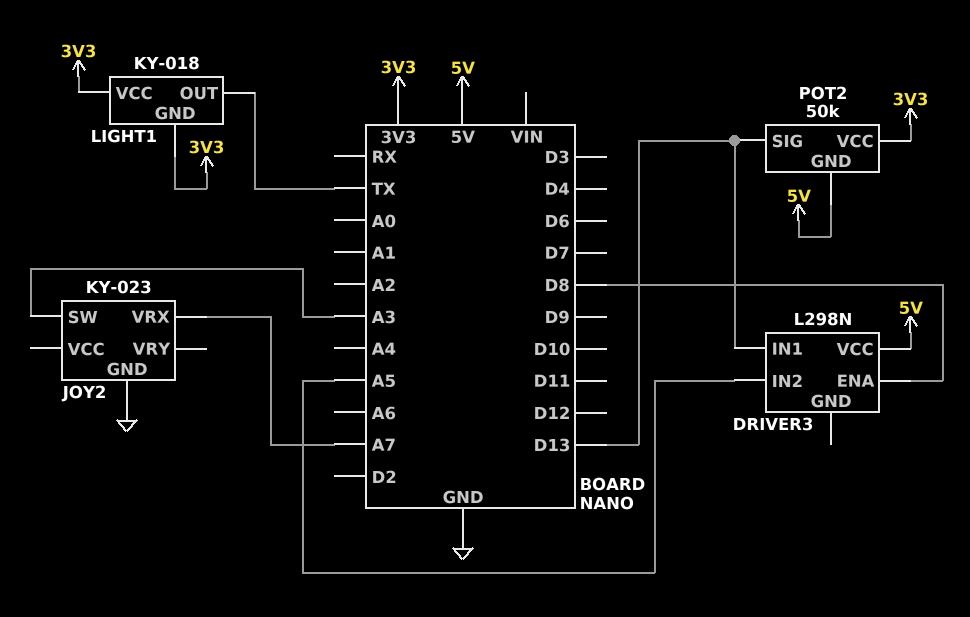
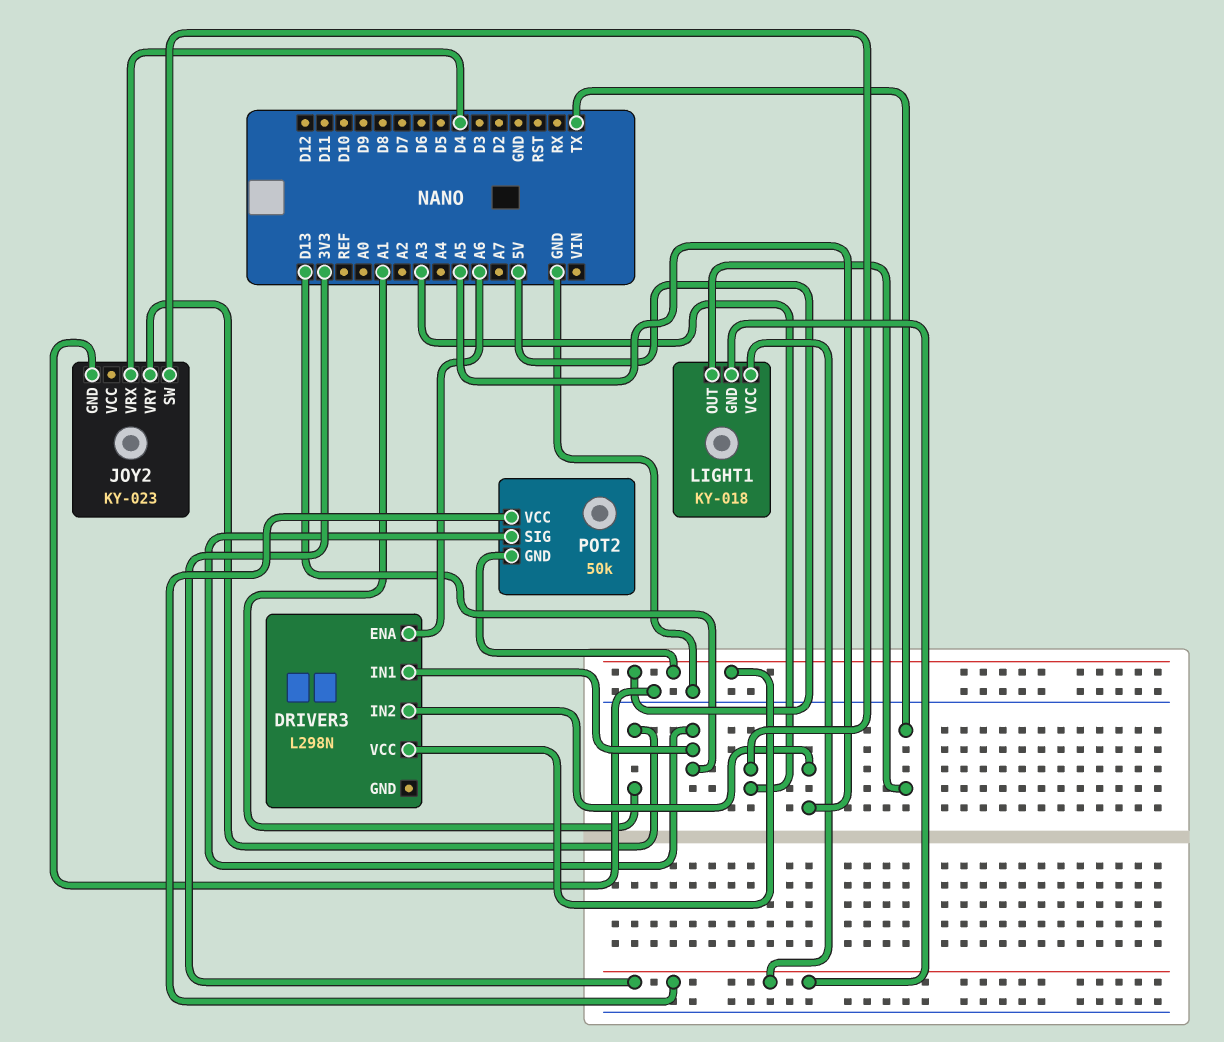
DRIVER3 pin ENA: D8 -> A6
JOY2 pin VRX: A7 -> D4
JOY2 pin VRY: none -> A1

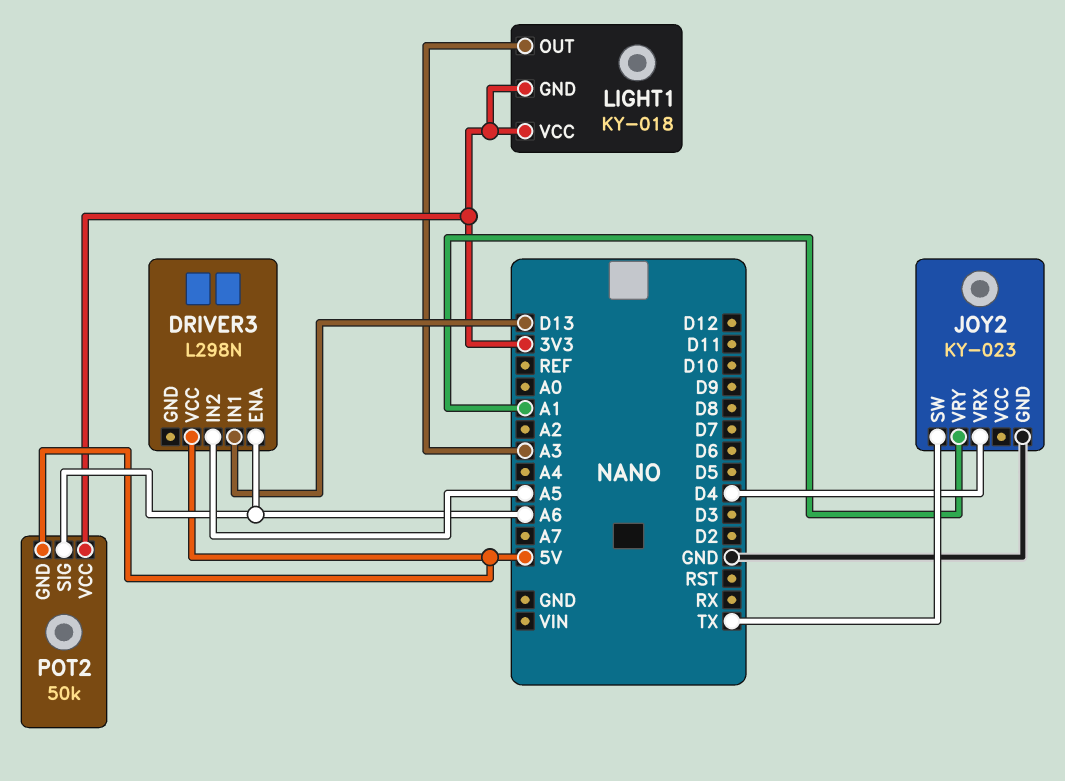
JOY2 pin SW: A3 -> TX
LIGHT1 pin OUT: TX -> A3
POT2 pin SIG: D13 -> A6

